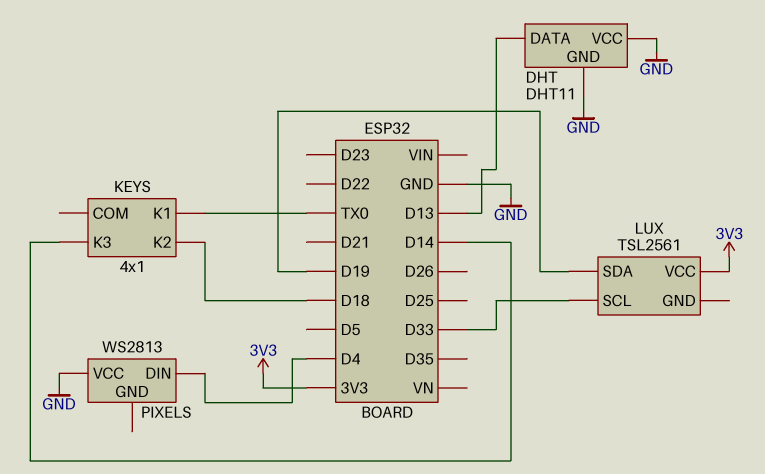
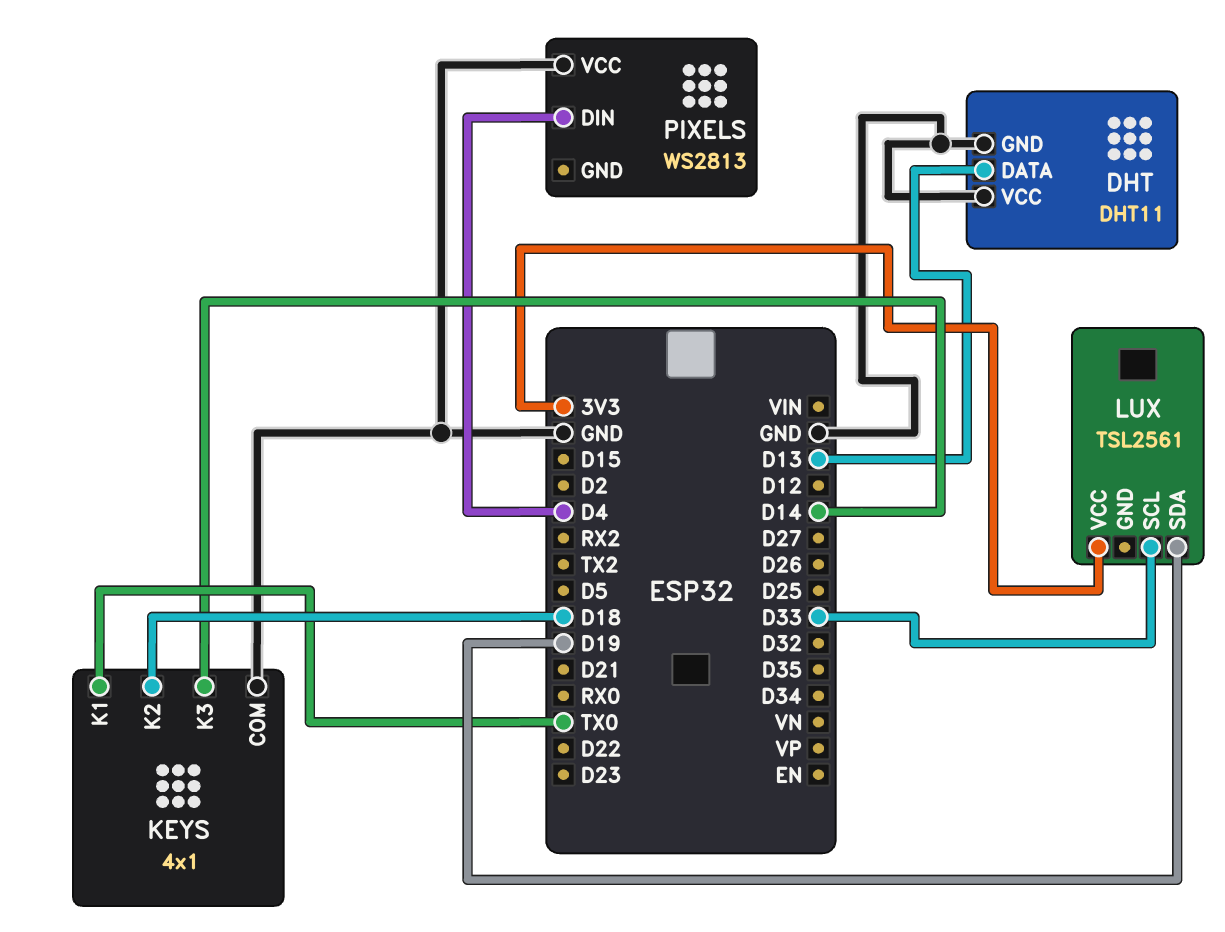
KEYS pin COM: none -> GND

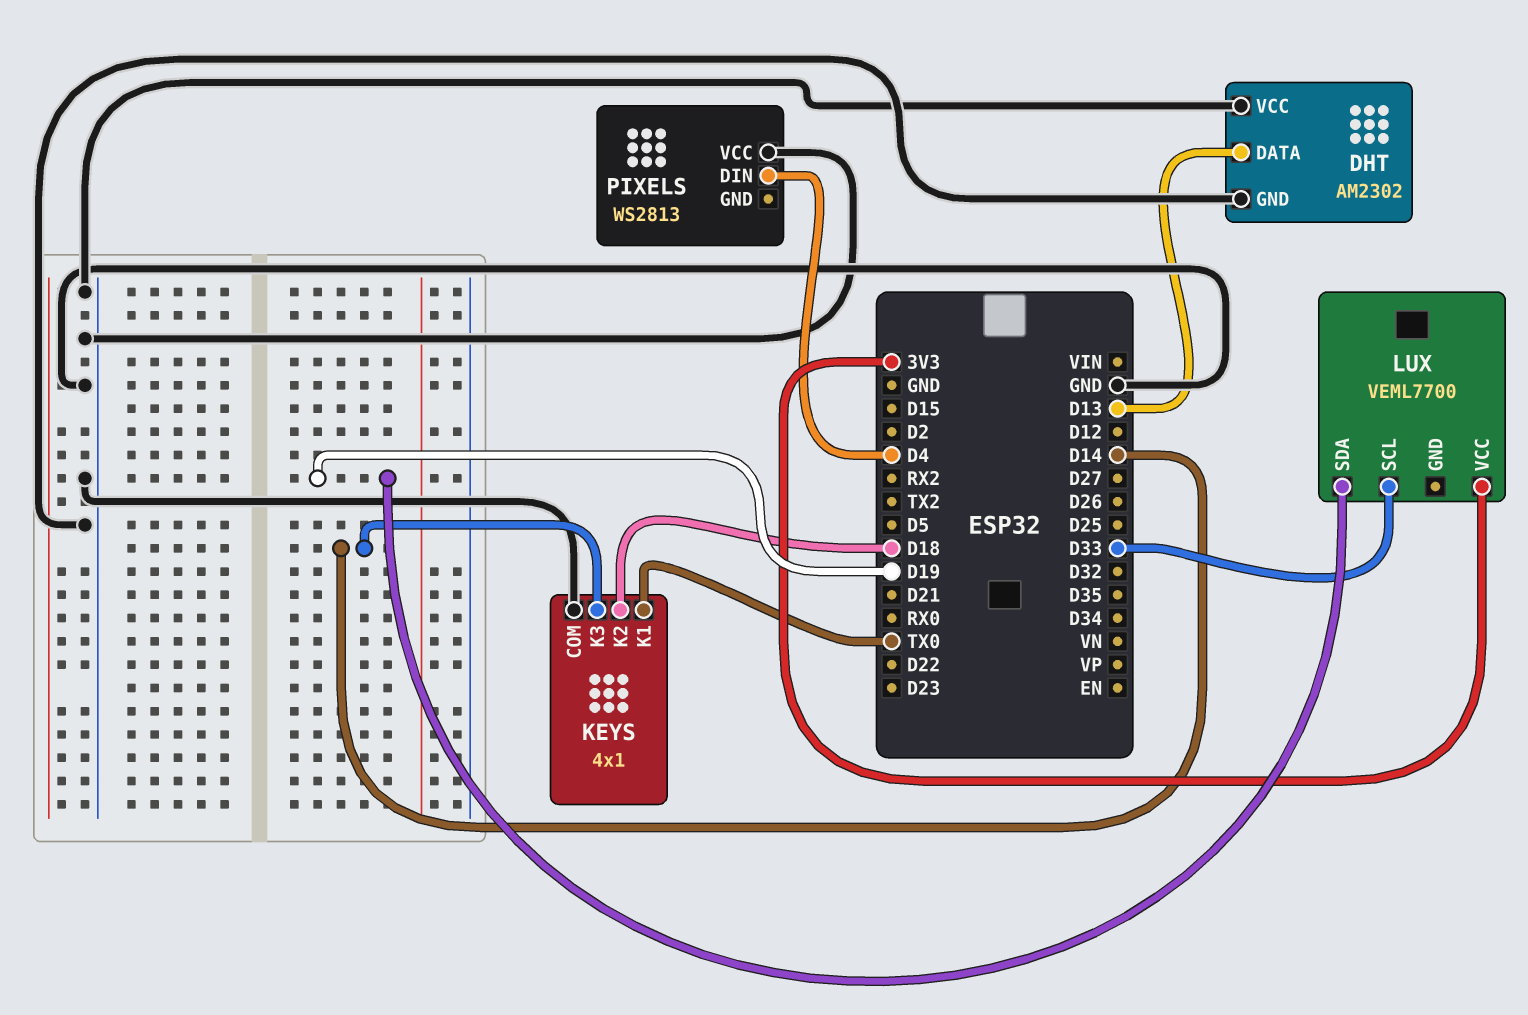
DHT: DHT11 -> AM2302
LUX: TSL2561 -> VEML7700

